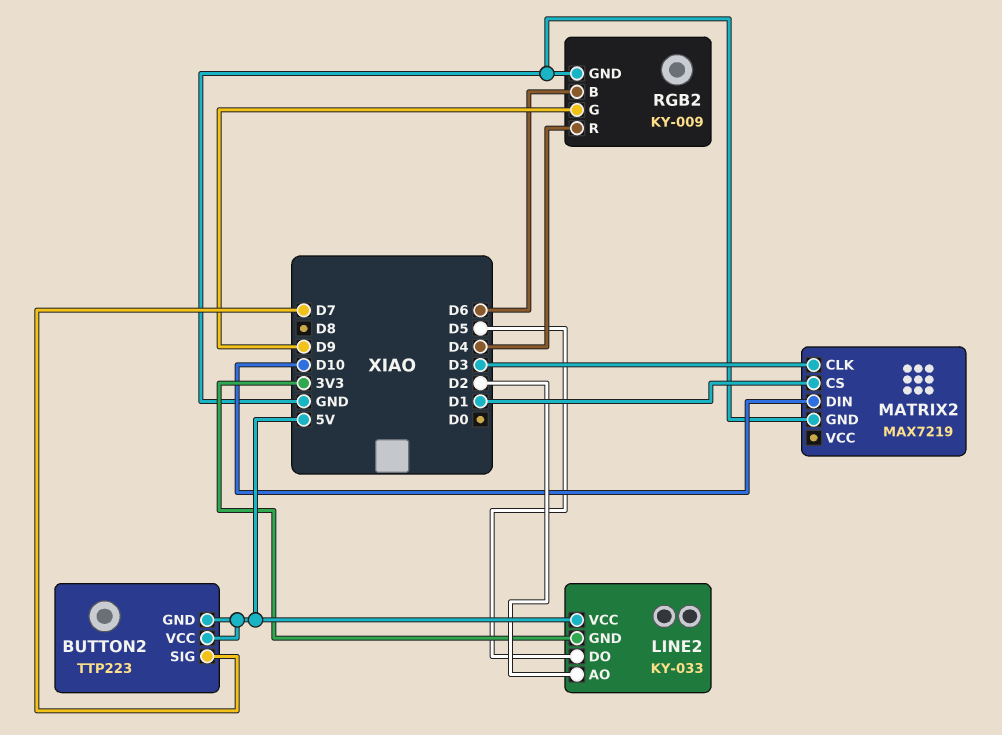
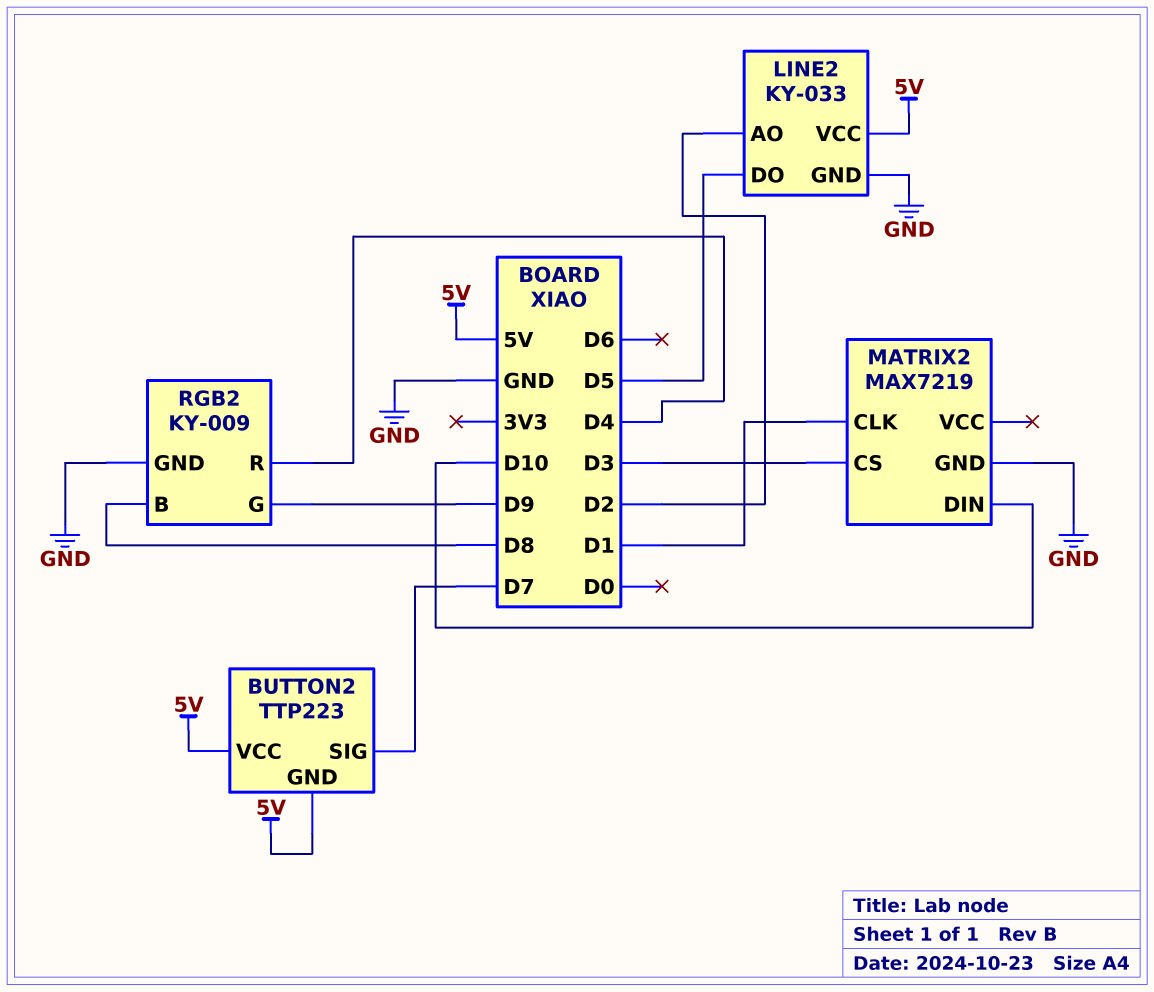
LINE2 pin GND: 3V3 -> GND
MATRIX2 pin CLK: D3 -> D1
MATRIX2 pin CS: D1 -> D3
RGB2 pin B: D6 -> D8

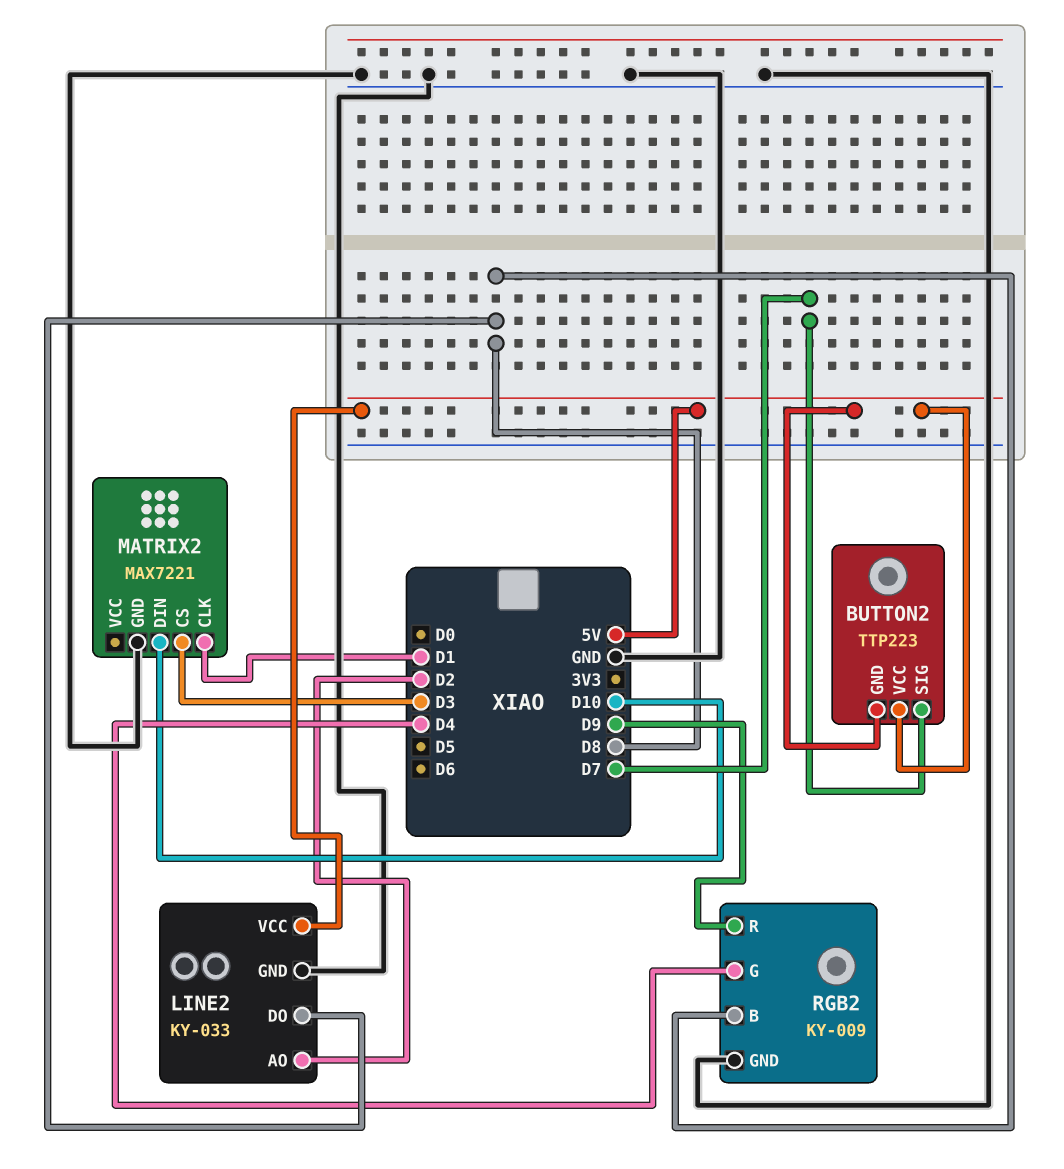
LINE2 pin DO: D5 -> D8
MATRIX2: MAX7219 -> MAX7221
RGB2 pin G: D9 -> D4
RGB2 pin R: D4 -> D9

